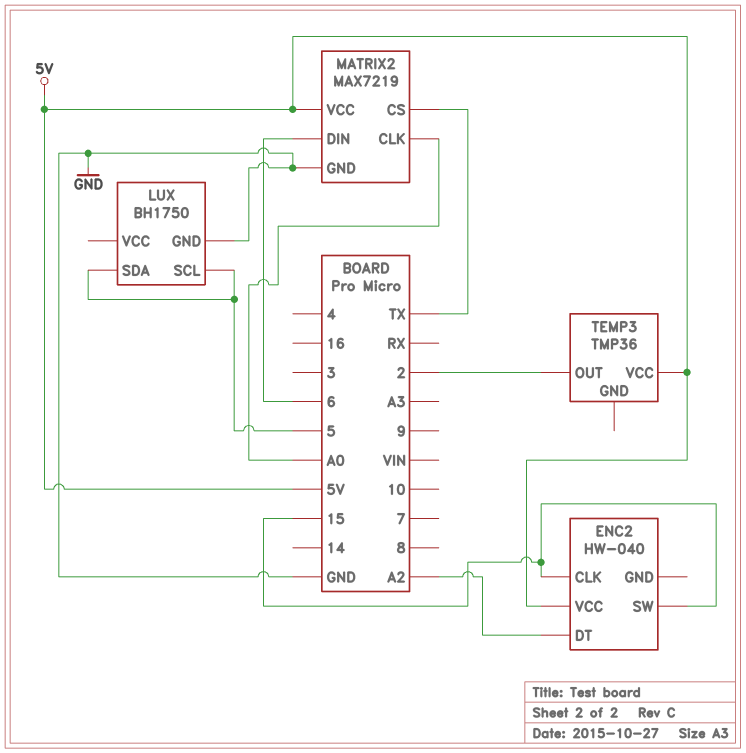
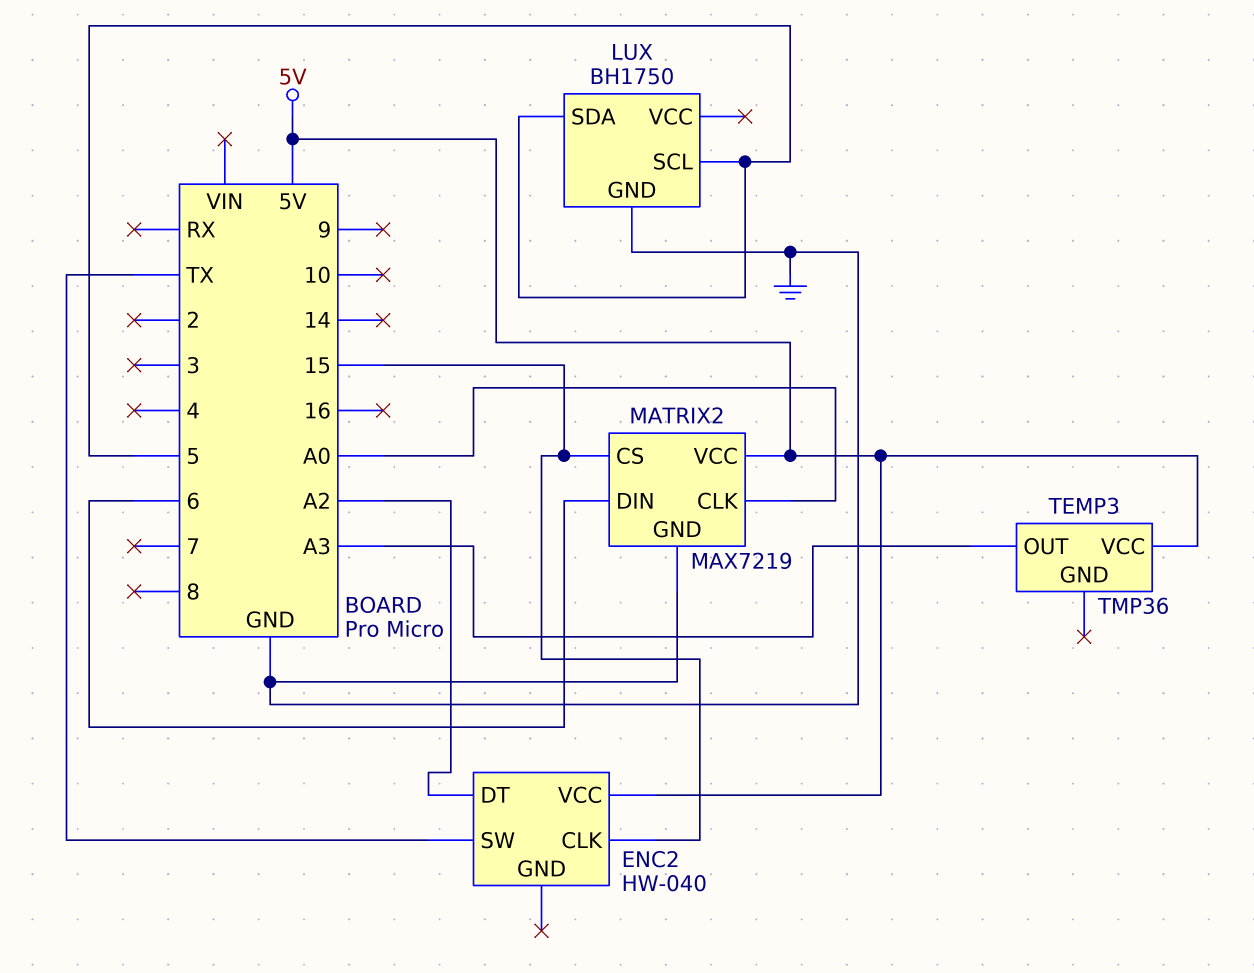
ENC2 pin SW: 15 -> TX
MATRIX2 pin CS: TX -> 15
TEMP3 pin OUT: 2 -> A3

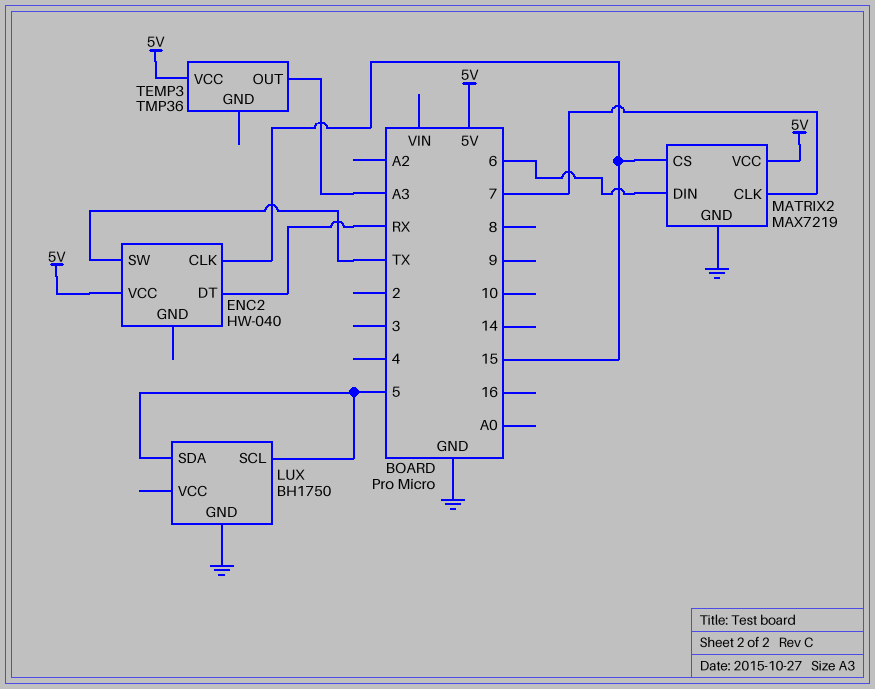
ENC2 pin DT: A2 -> RX
MATRIX2 pin CLK: A0 -> 7

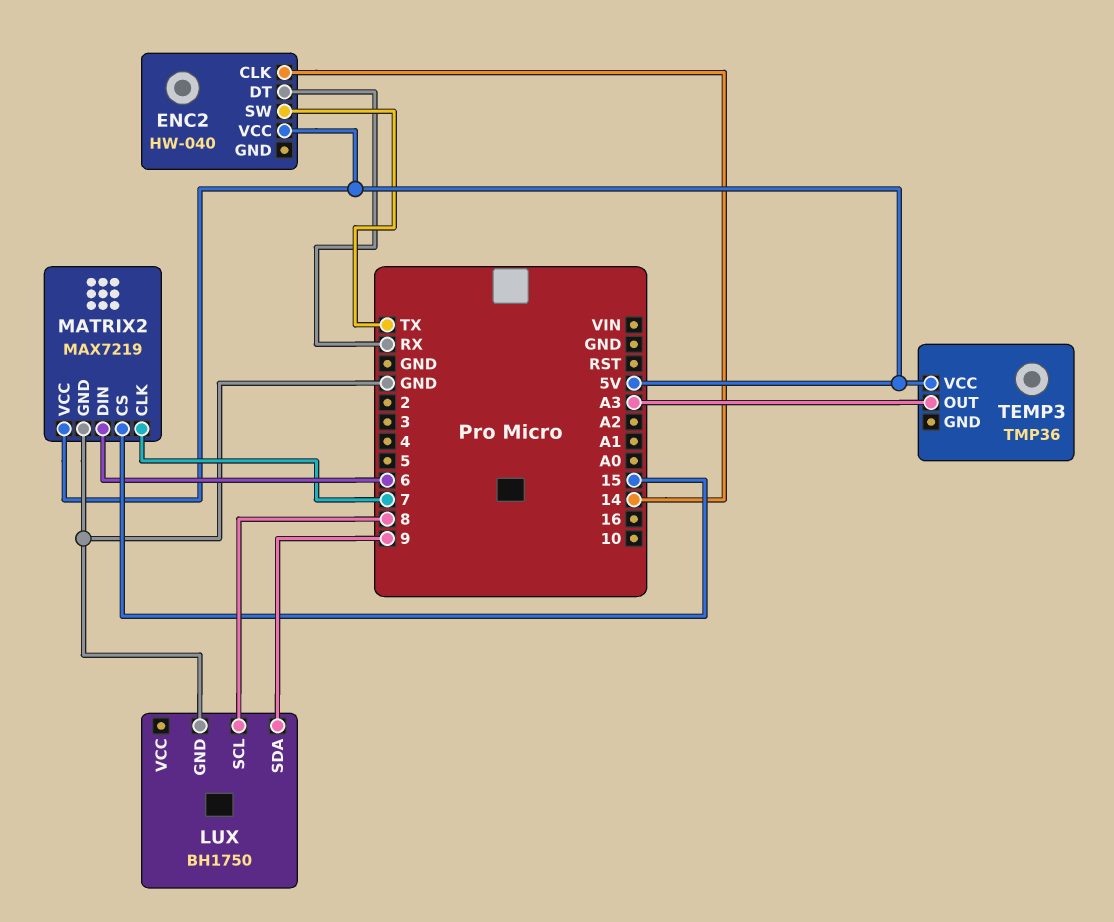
ENC2 pin CLK: 15 -> 14
LUX pin SCL: 5 -> 8
LUX pin SDA: 5 -> 9

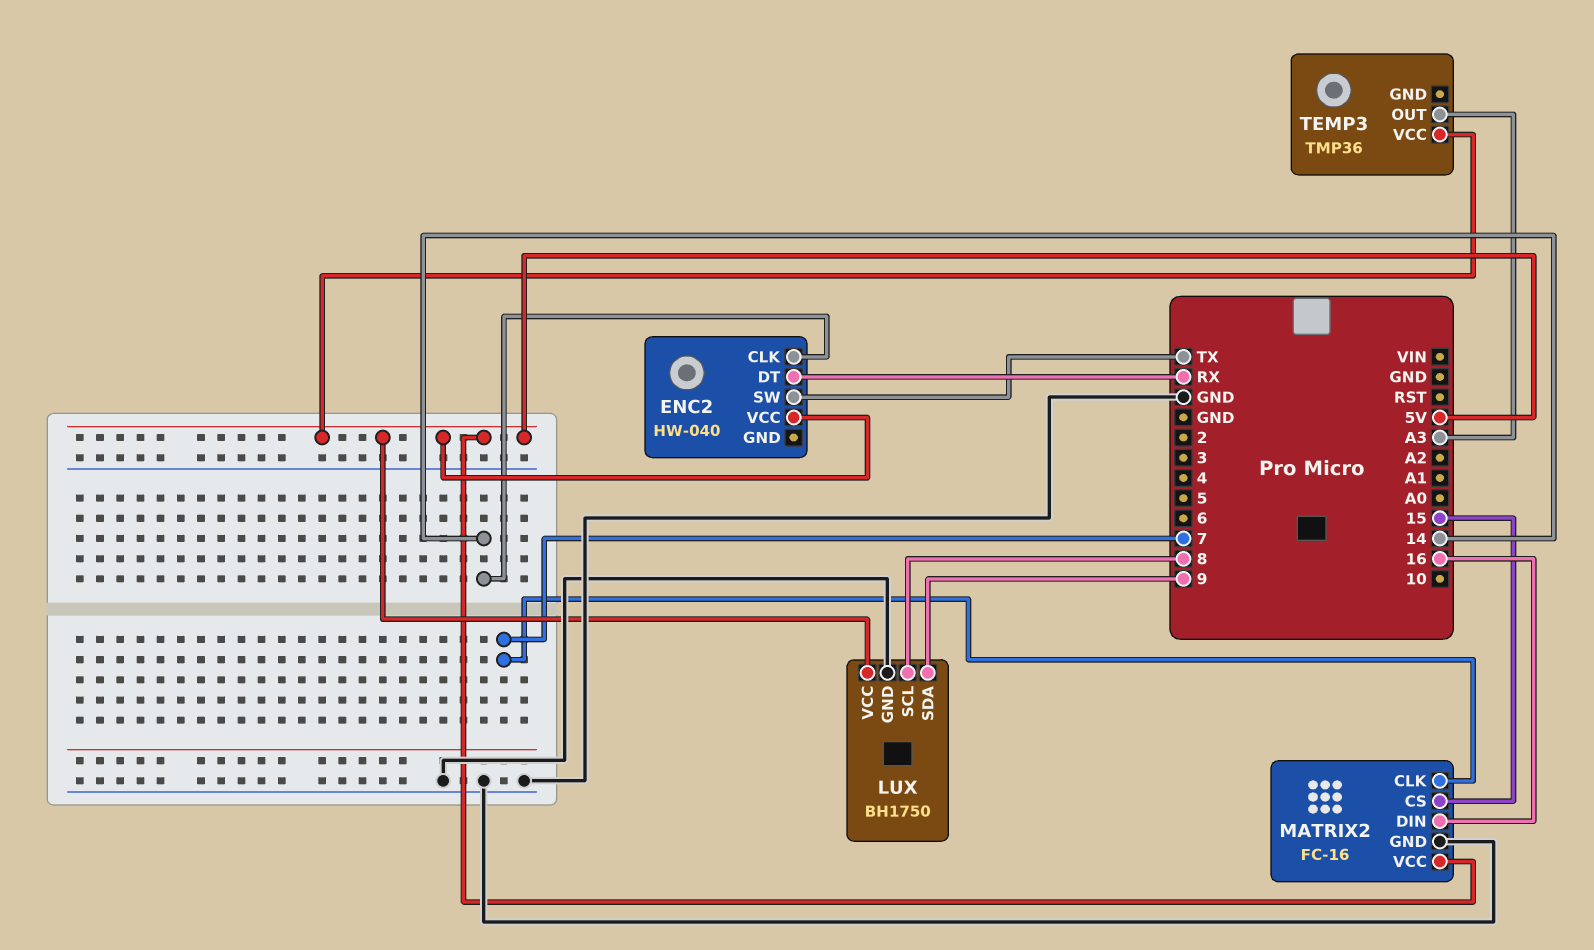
LUX pin VCC: none -> 5V
MATRIX2: MAX7219 -> FC-16
MATRIX2 pin DIN: 6 -> 16

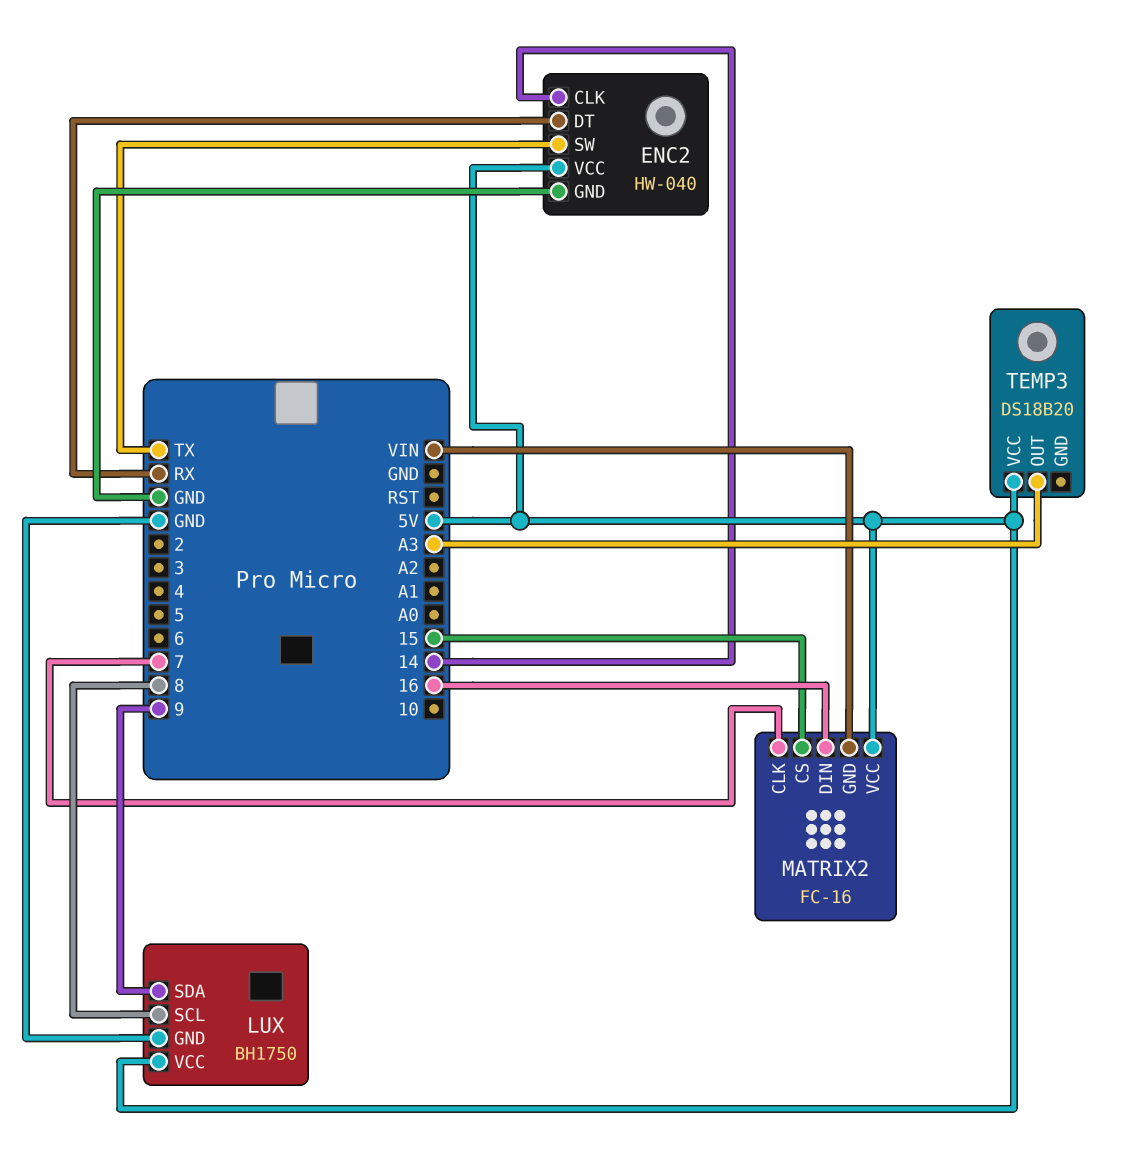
ENC2 pin GND: none -> GND
MATRIX2 pin GND: GND -> VIN
TEMP3: TMP36 -> DS18B20

